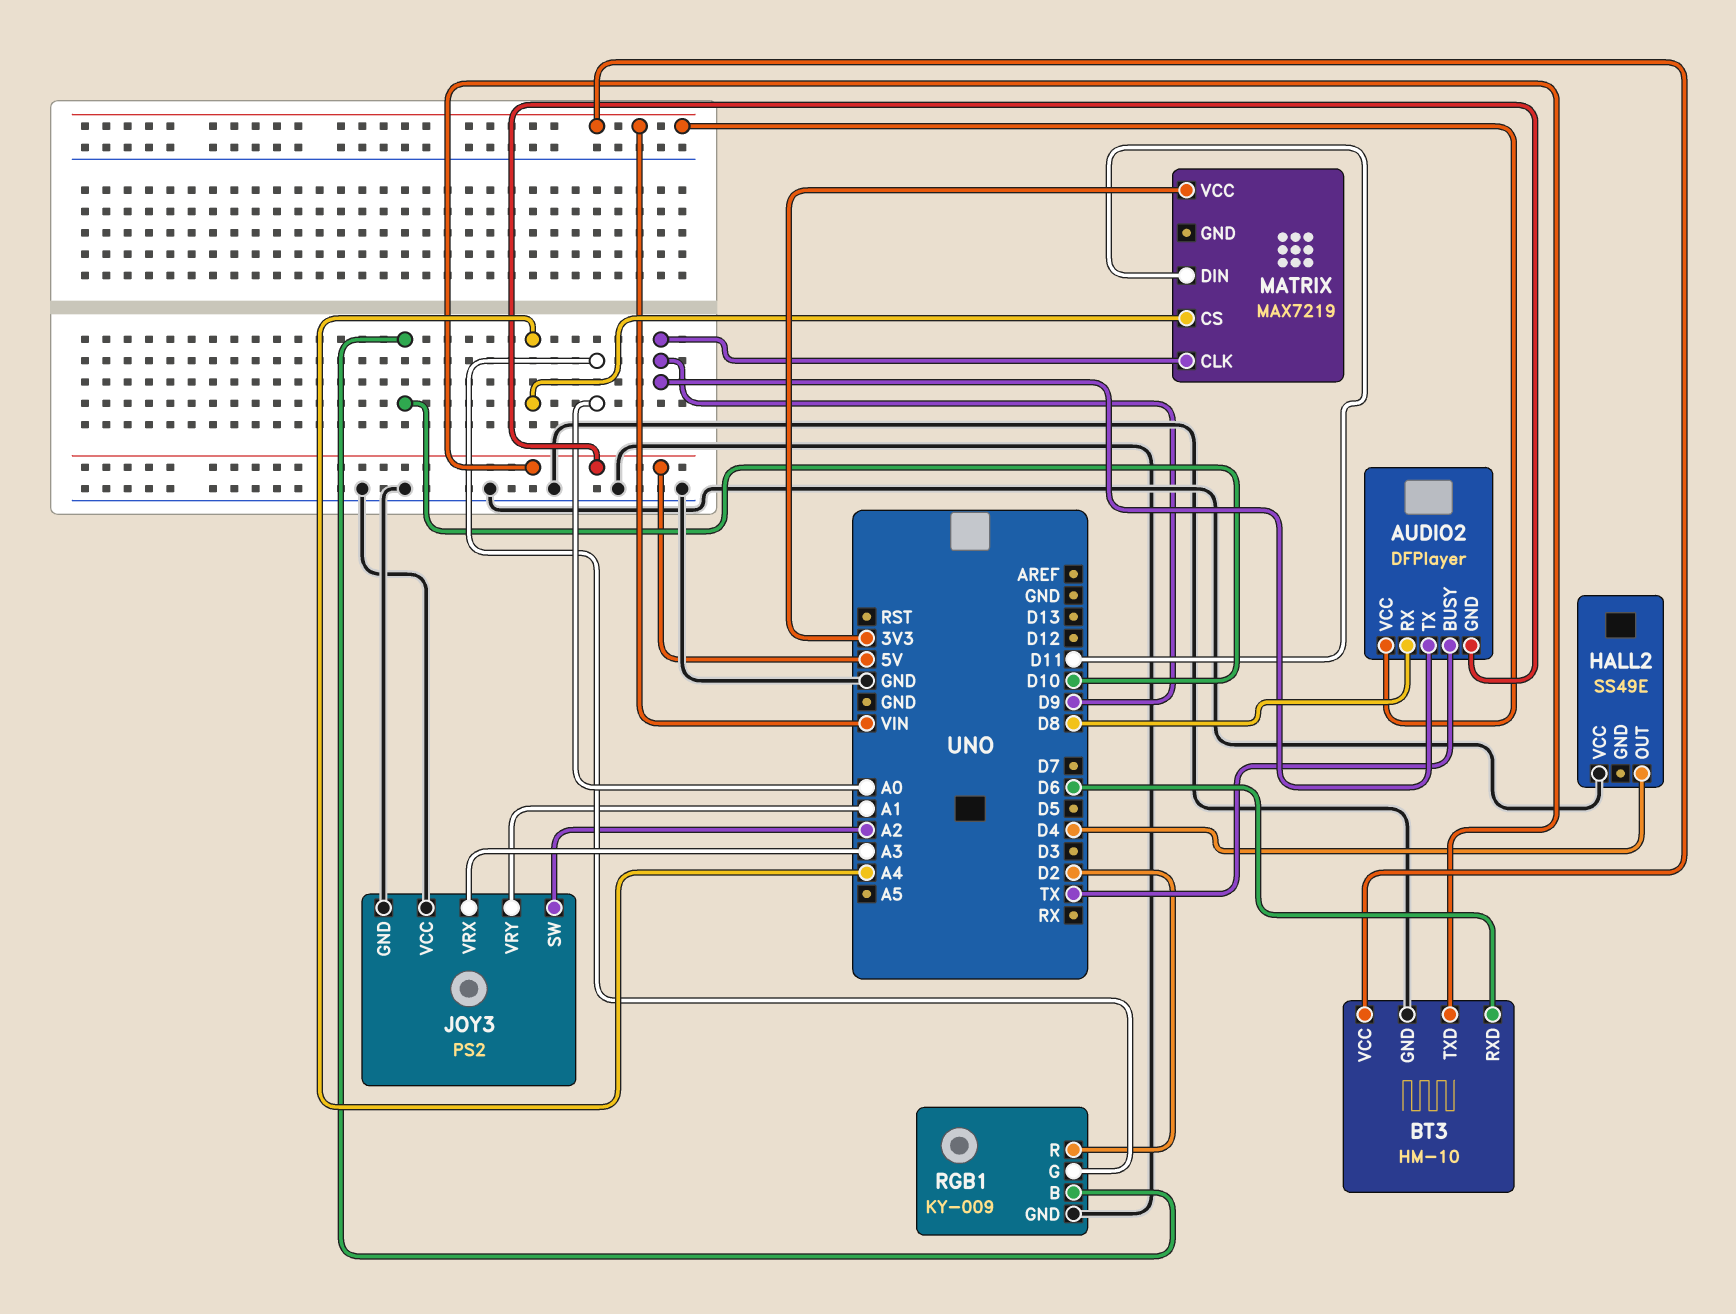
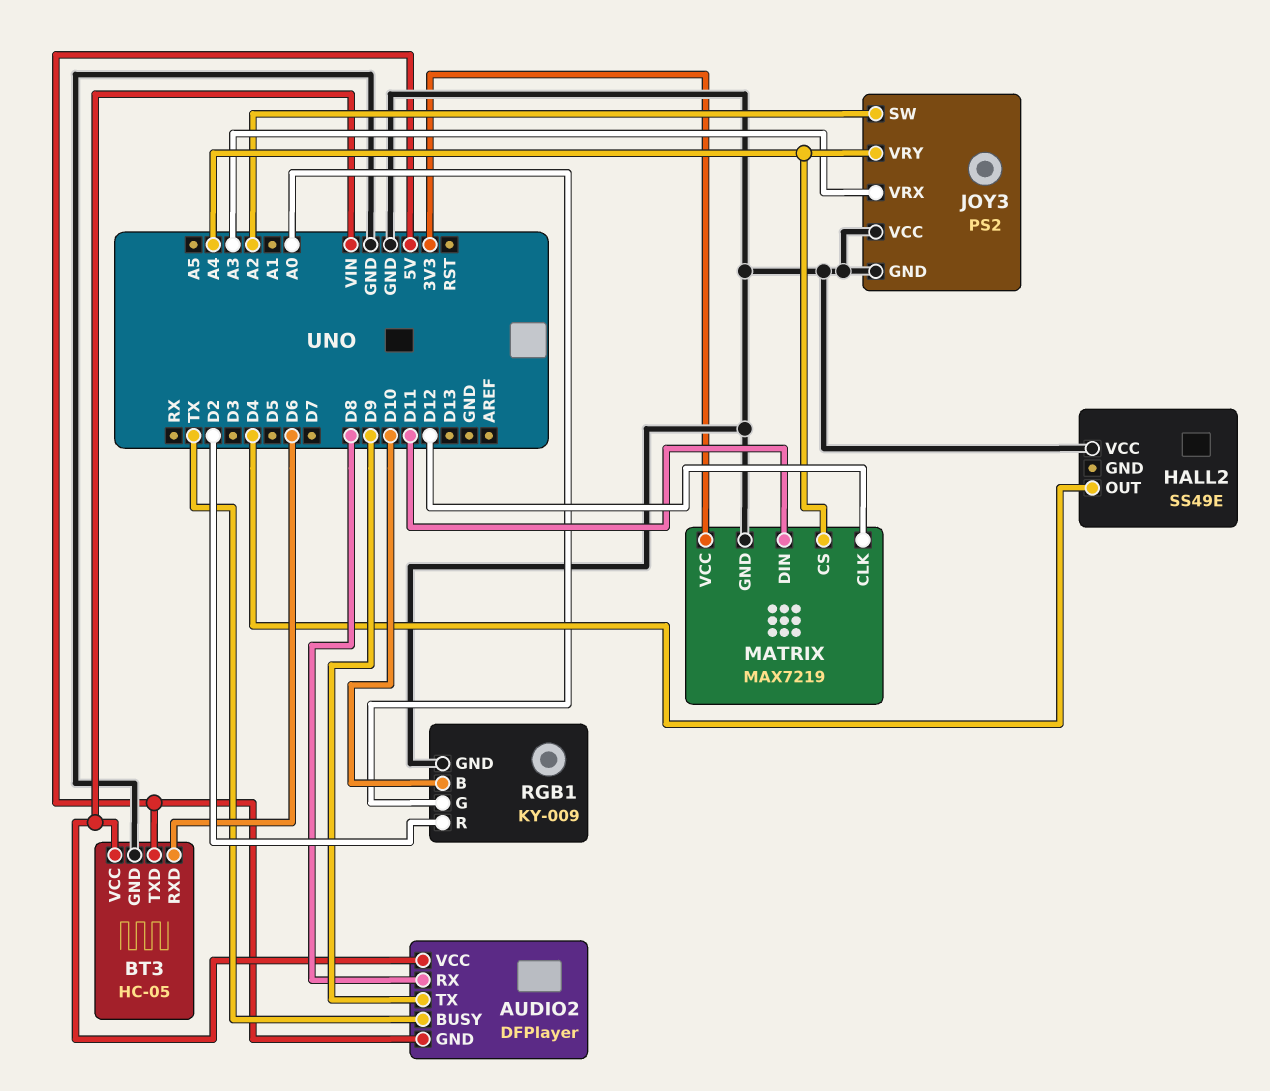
BT3: HM-10 -> HC-05
JOY3 pin VRY: A1 -> A4
MATRIX pin CLK: D9 -> D12
MATRIX pin GND: none -> GND

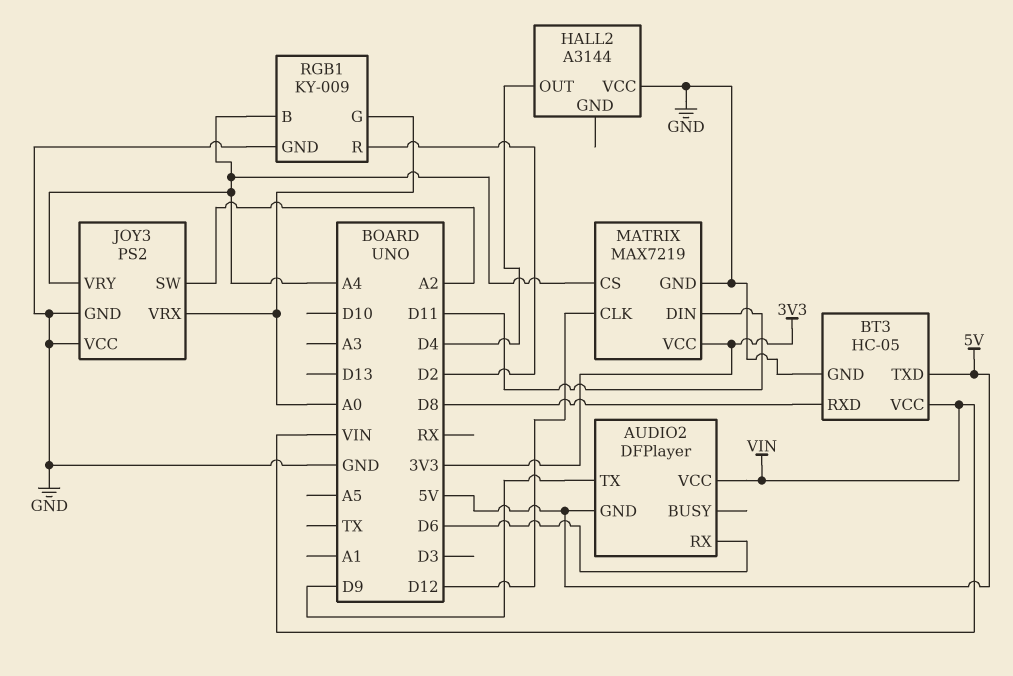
AUDIO2 pin BUSY: TX -> none
AUDIO2 pin RX: D8 -> D6
BT3 pin RXD: D6 -> D8
HALL2: SS49E -> A3144
JOY3 pin VRX: A3 -> A0
RGB1 pin B: D10 -> A4

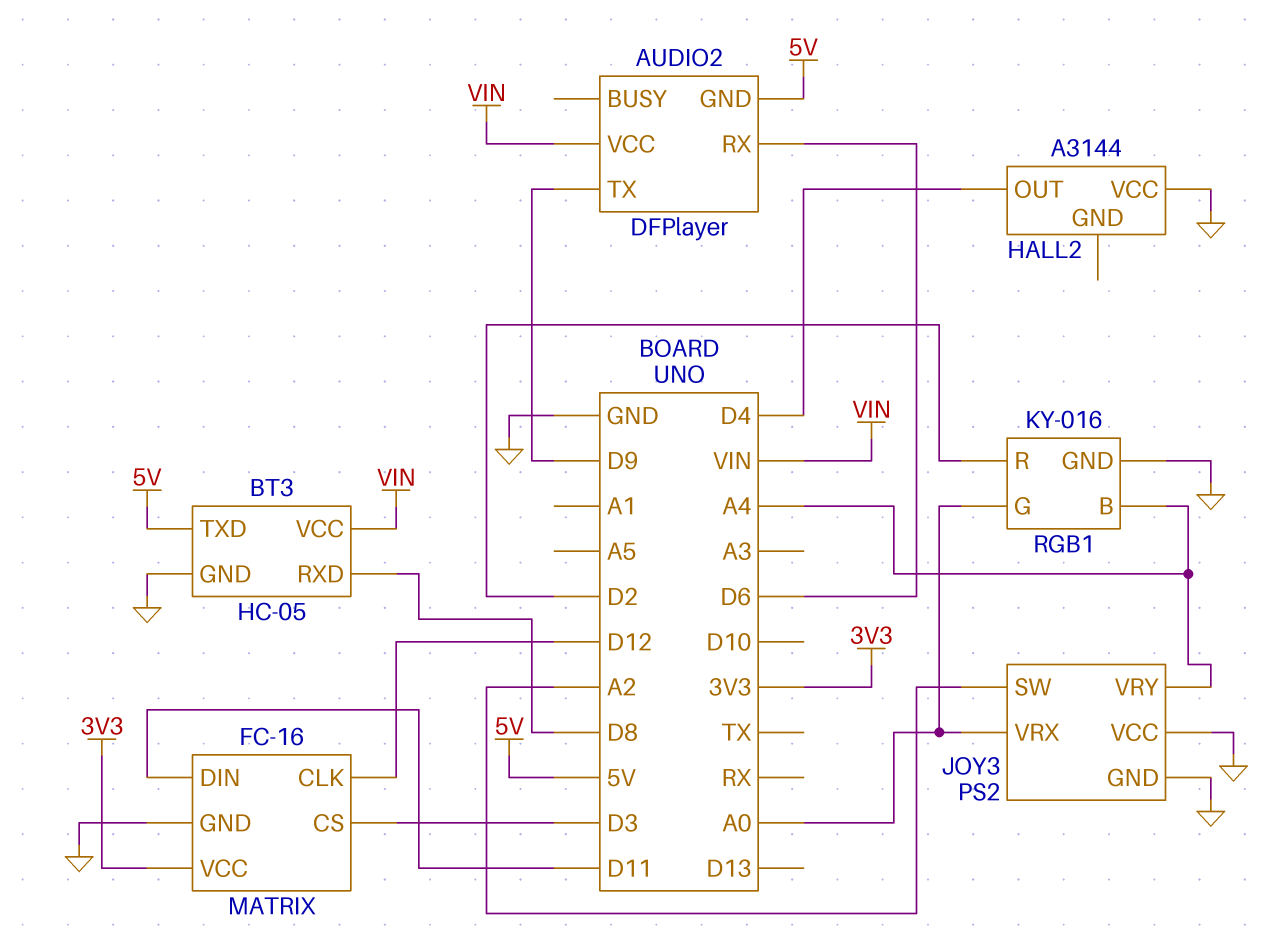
MATRIX: MAX7219 -> FC-16
MATRIX pin CS: A4 -> D3
RGB1: KY-009 -> KY-016

